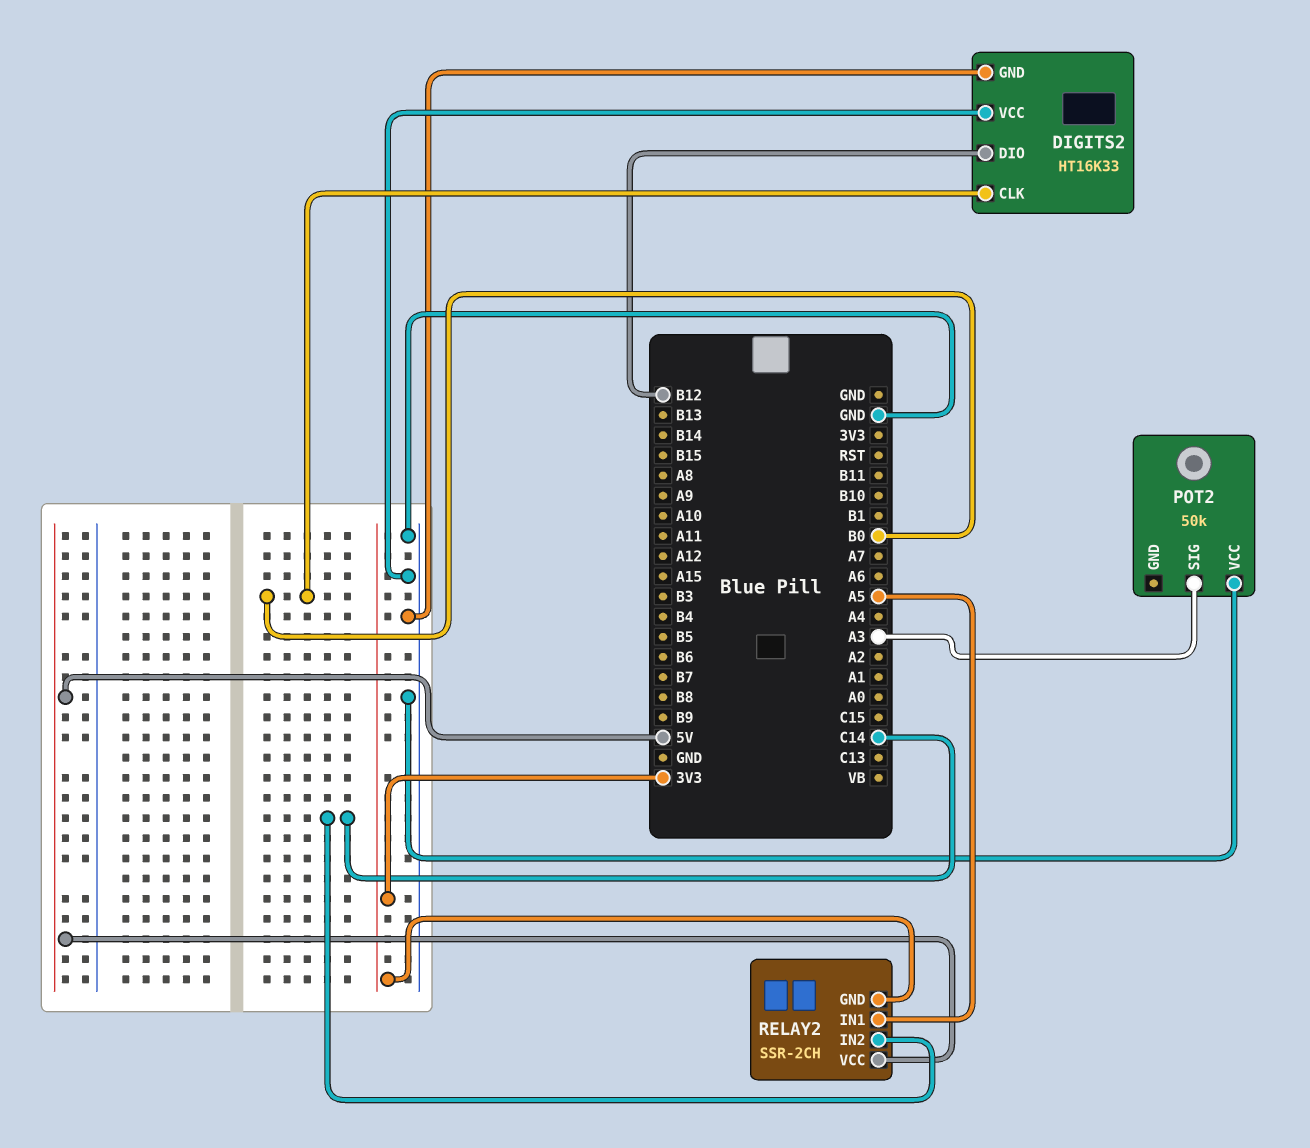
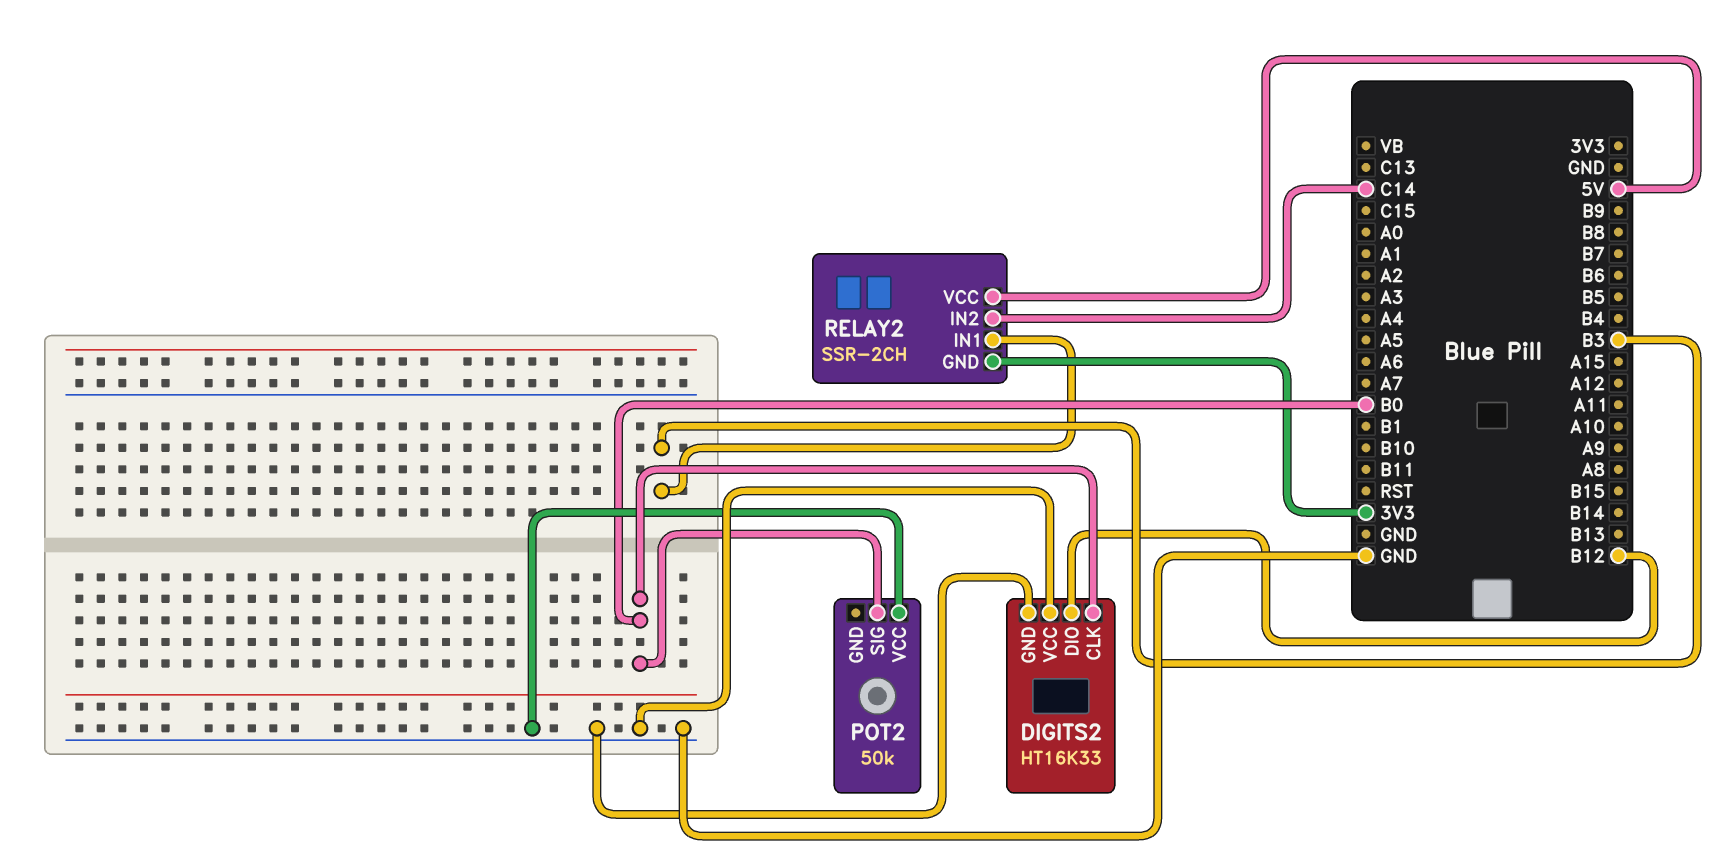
POT2 pin SIG: A3 -> B0
RELAY2 pin IN1: A5 -> B3

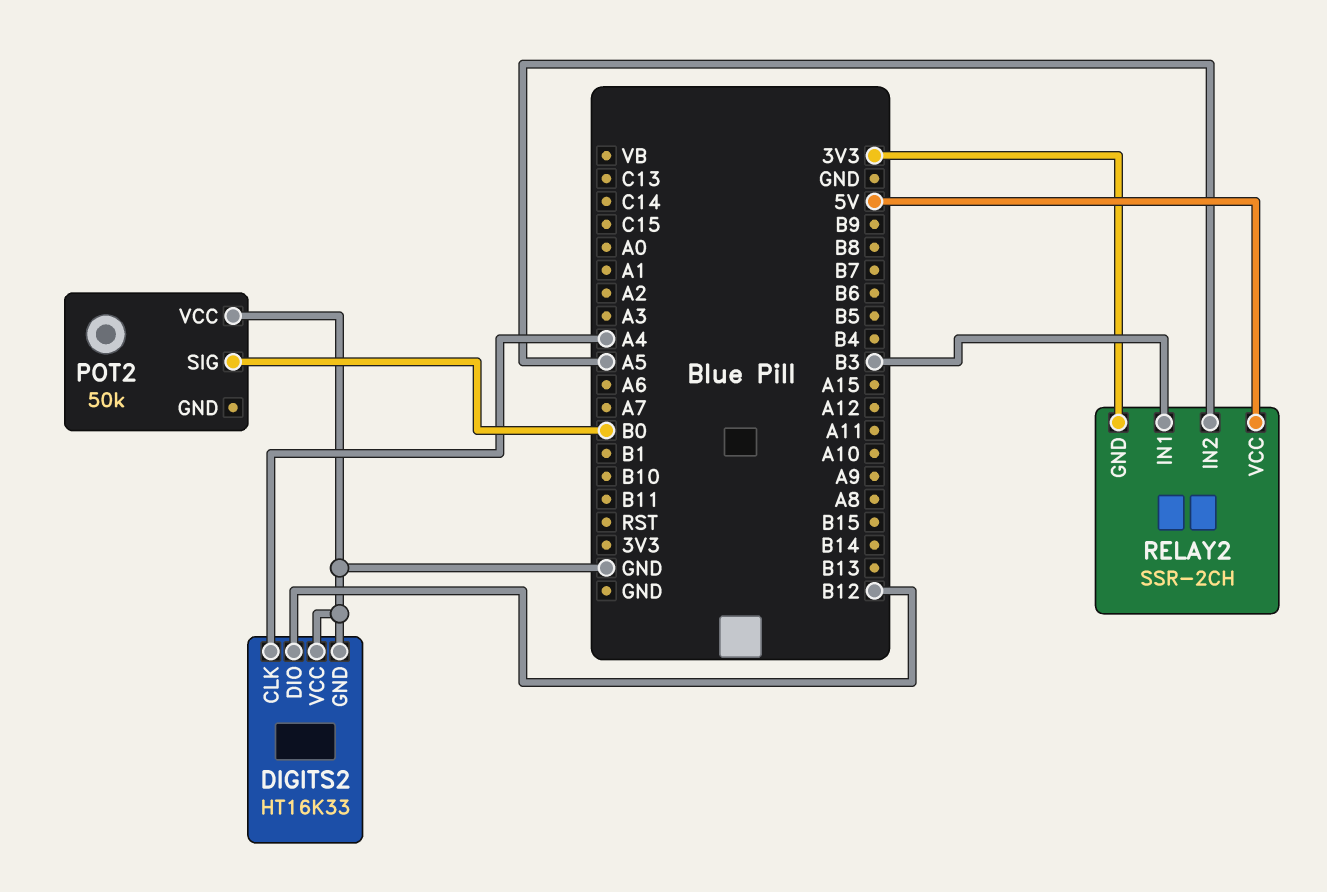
DIGITS2 pin CLK: B0 -> A4
RELAY2 pin IN2: C14 -> A5

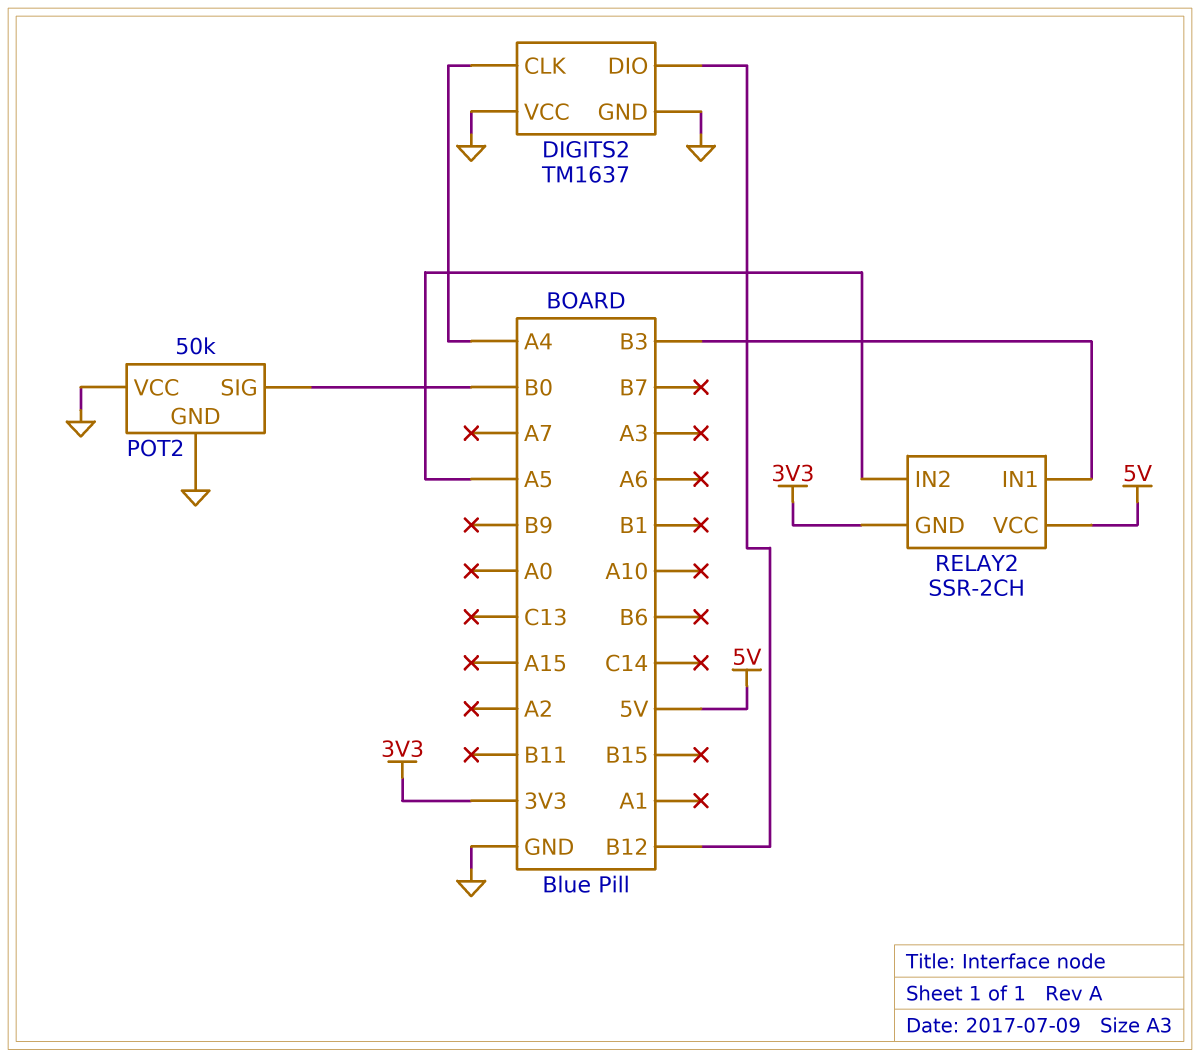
DIGITS2: HT16K33 -> TM1637
POT2 pin GND: none -> GND

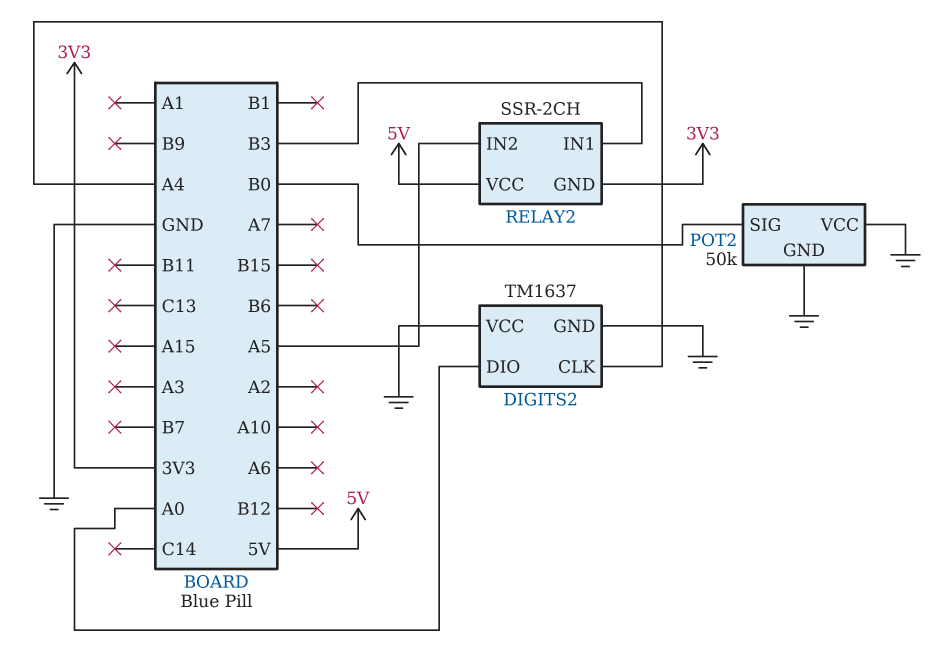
DIGITS2 pin DIO: B12 -> A0

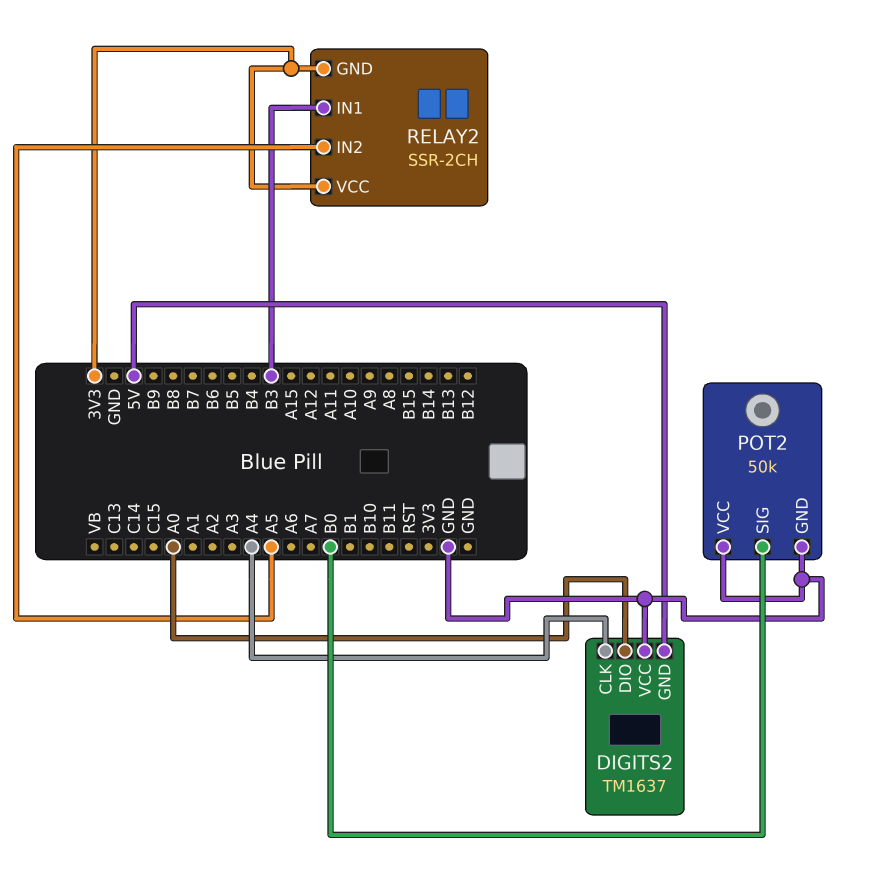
DIGITS2 pin GND: GND -> 5V
RELAY2 pin VCC: 5V -> 3V3

